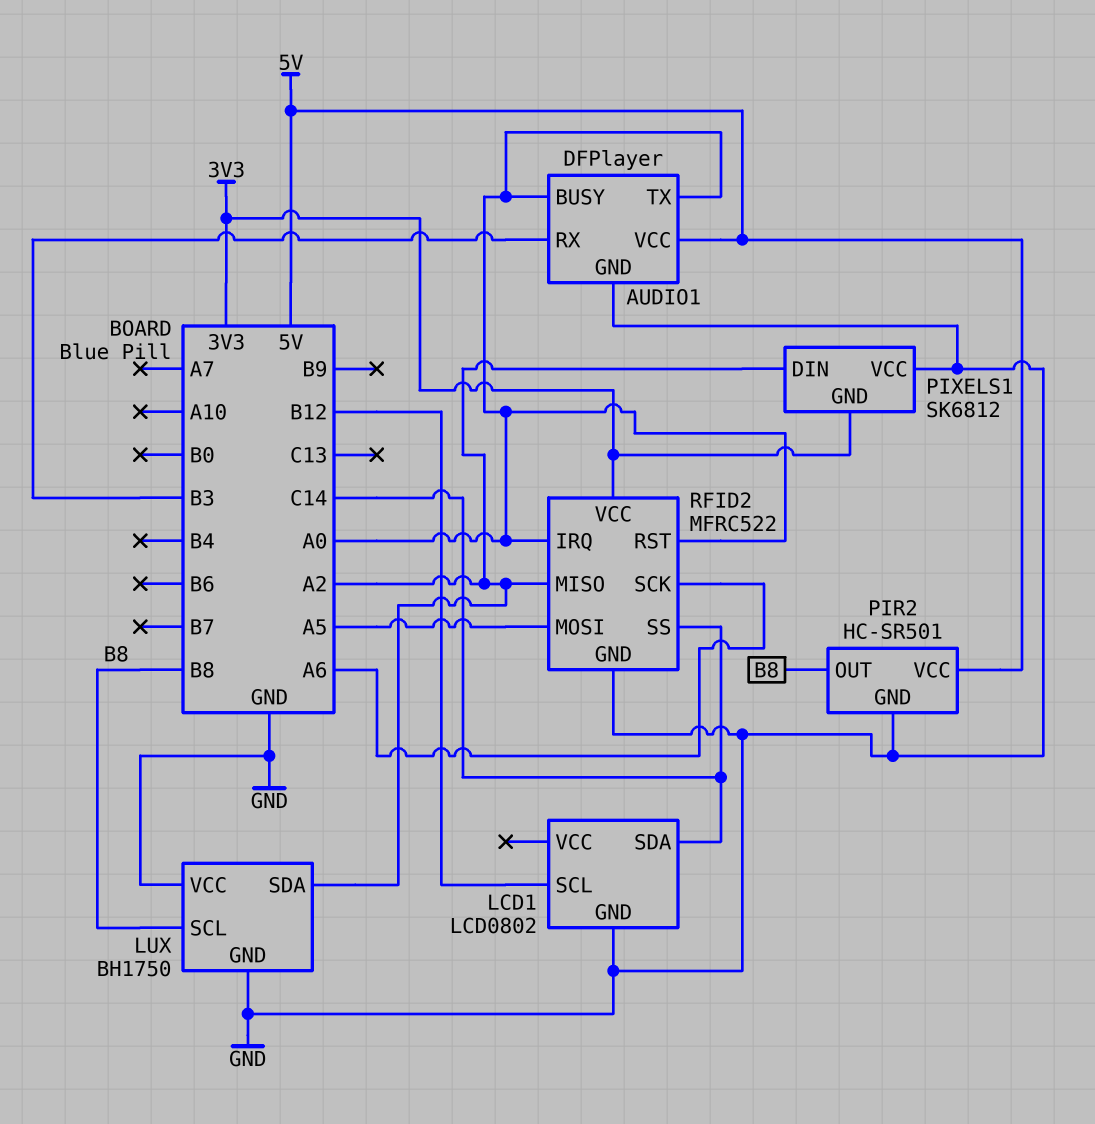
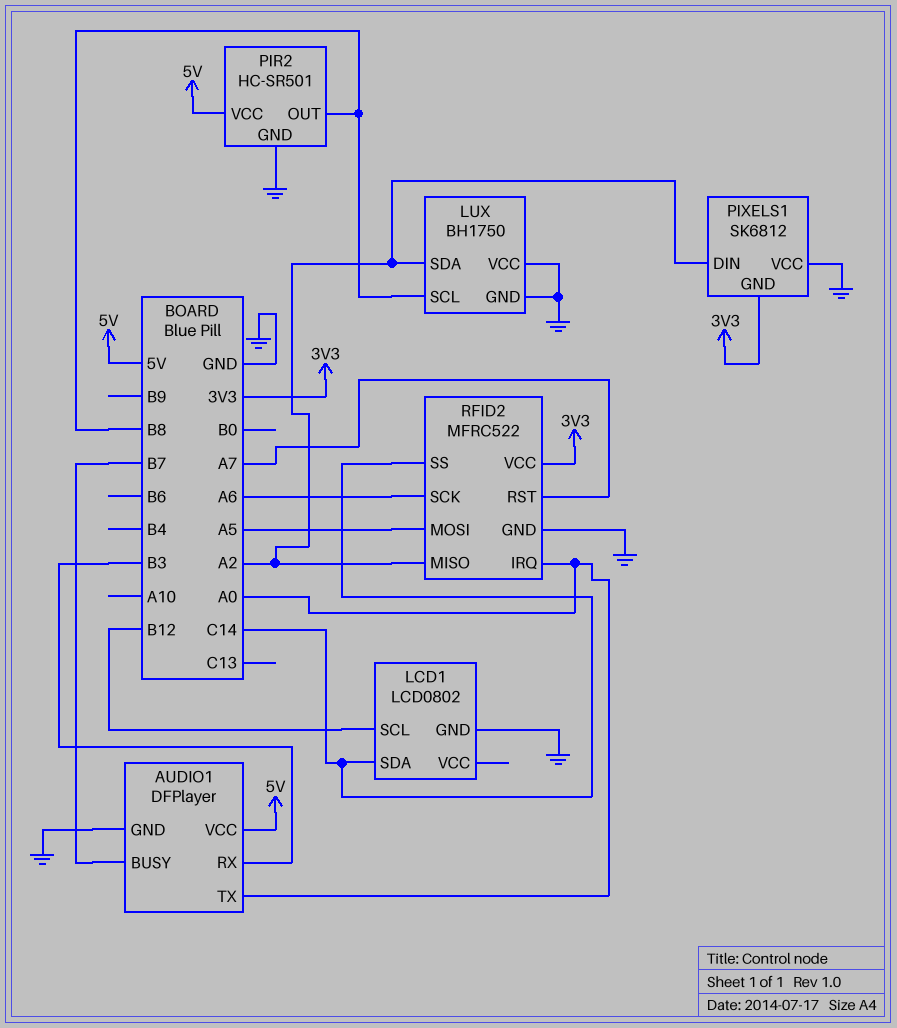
AUDIO1 pin BUSY: A0 -> B7
RFID2 pin RST: A0 -> A7

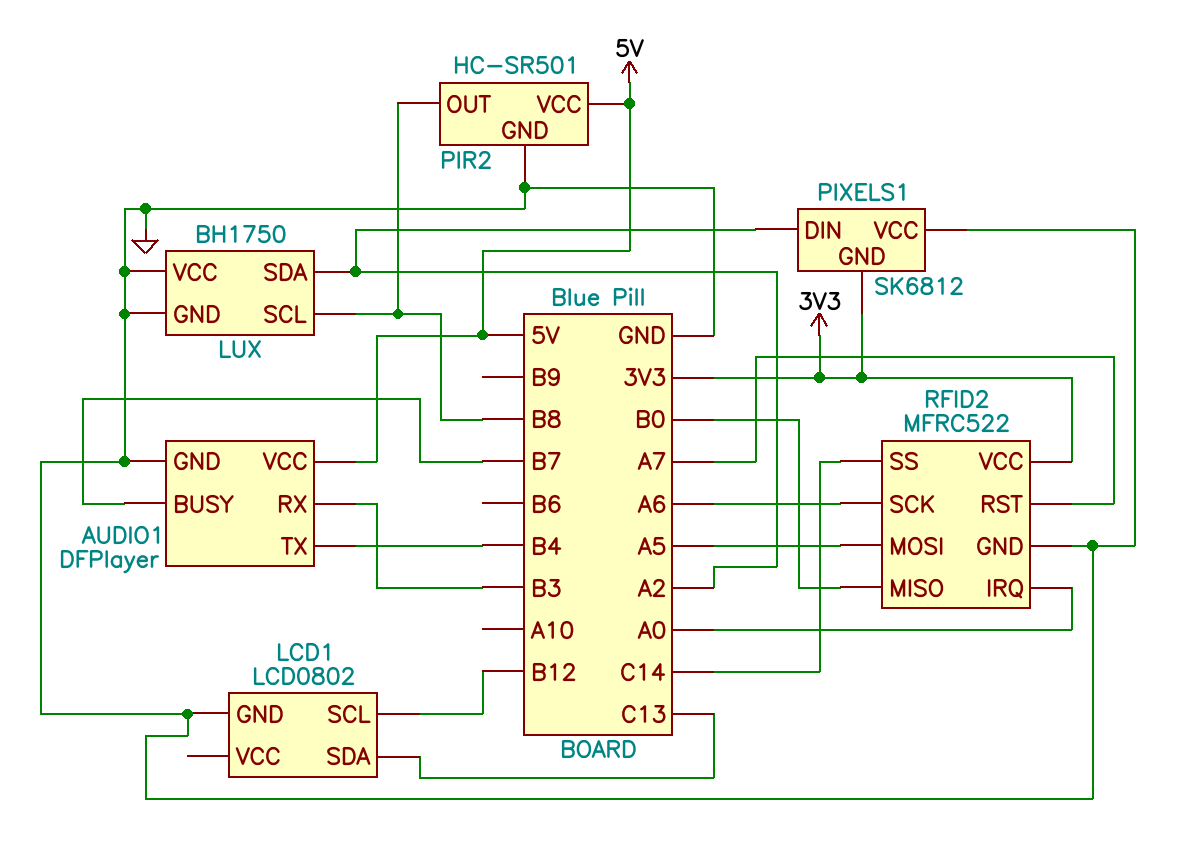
AUDIO1 pin TX: A0 -> B4
LCD1 pin SDA: C14 -> C13
RFID2 pin MISO: A2 -> B0

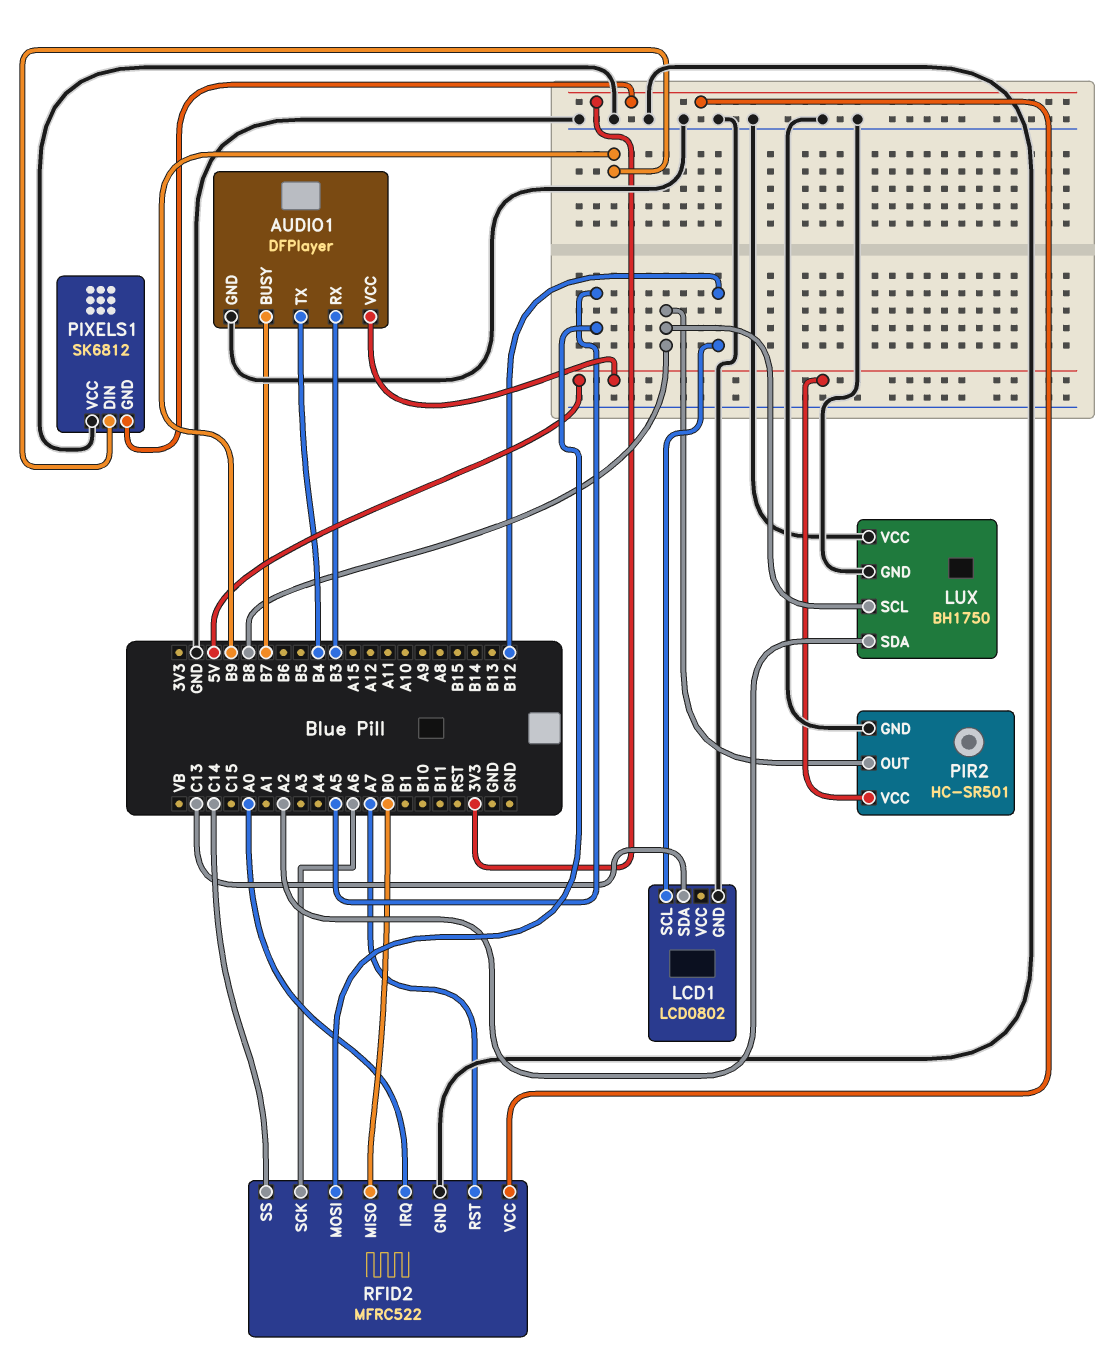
PIXELS1 pin DIN: A2 -> B9

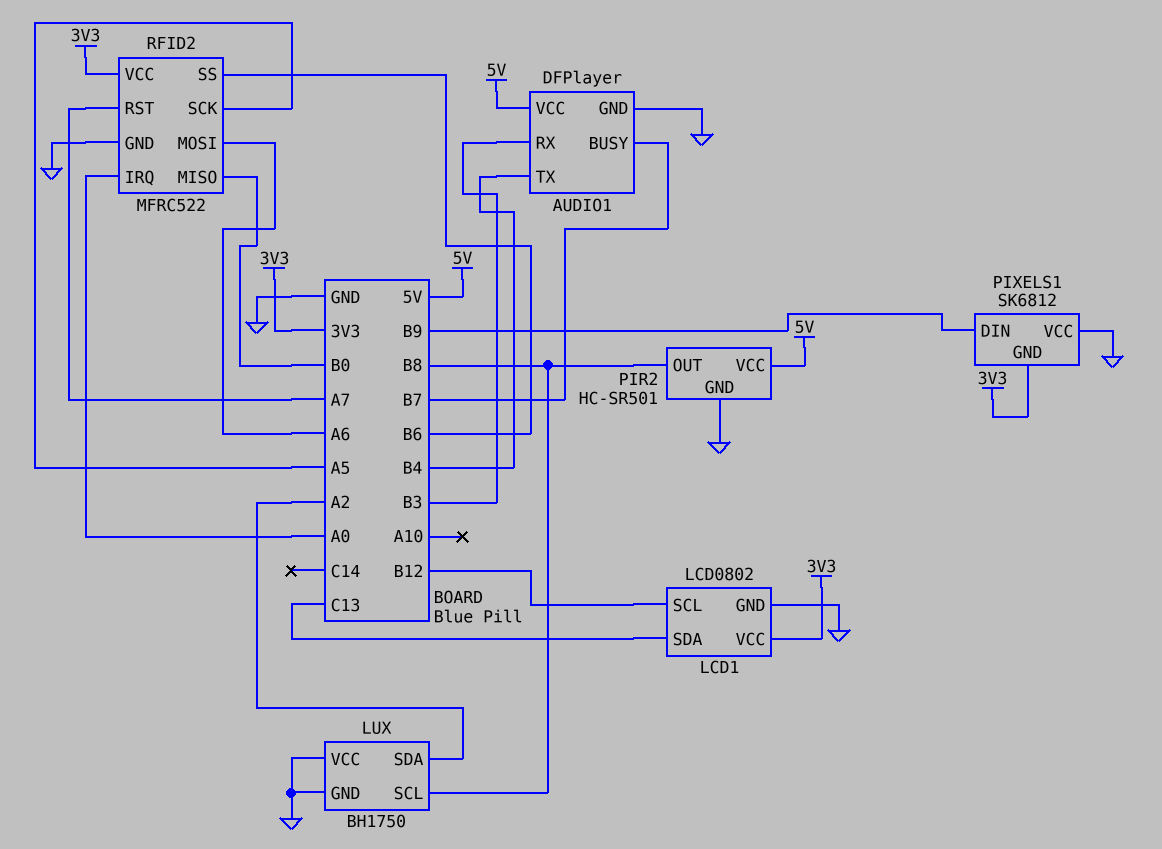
LCD1 pin VCC: none -> 3V3
RFID2 pin MOSI: A5 -> A6
RFID2 pin SCK: A6 -> A5
RFID2 pin SS: C14 -> B6

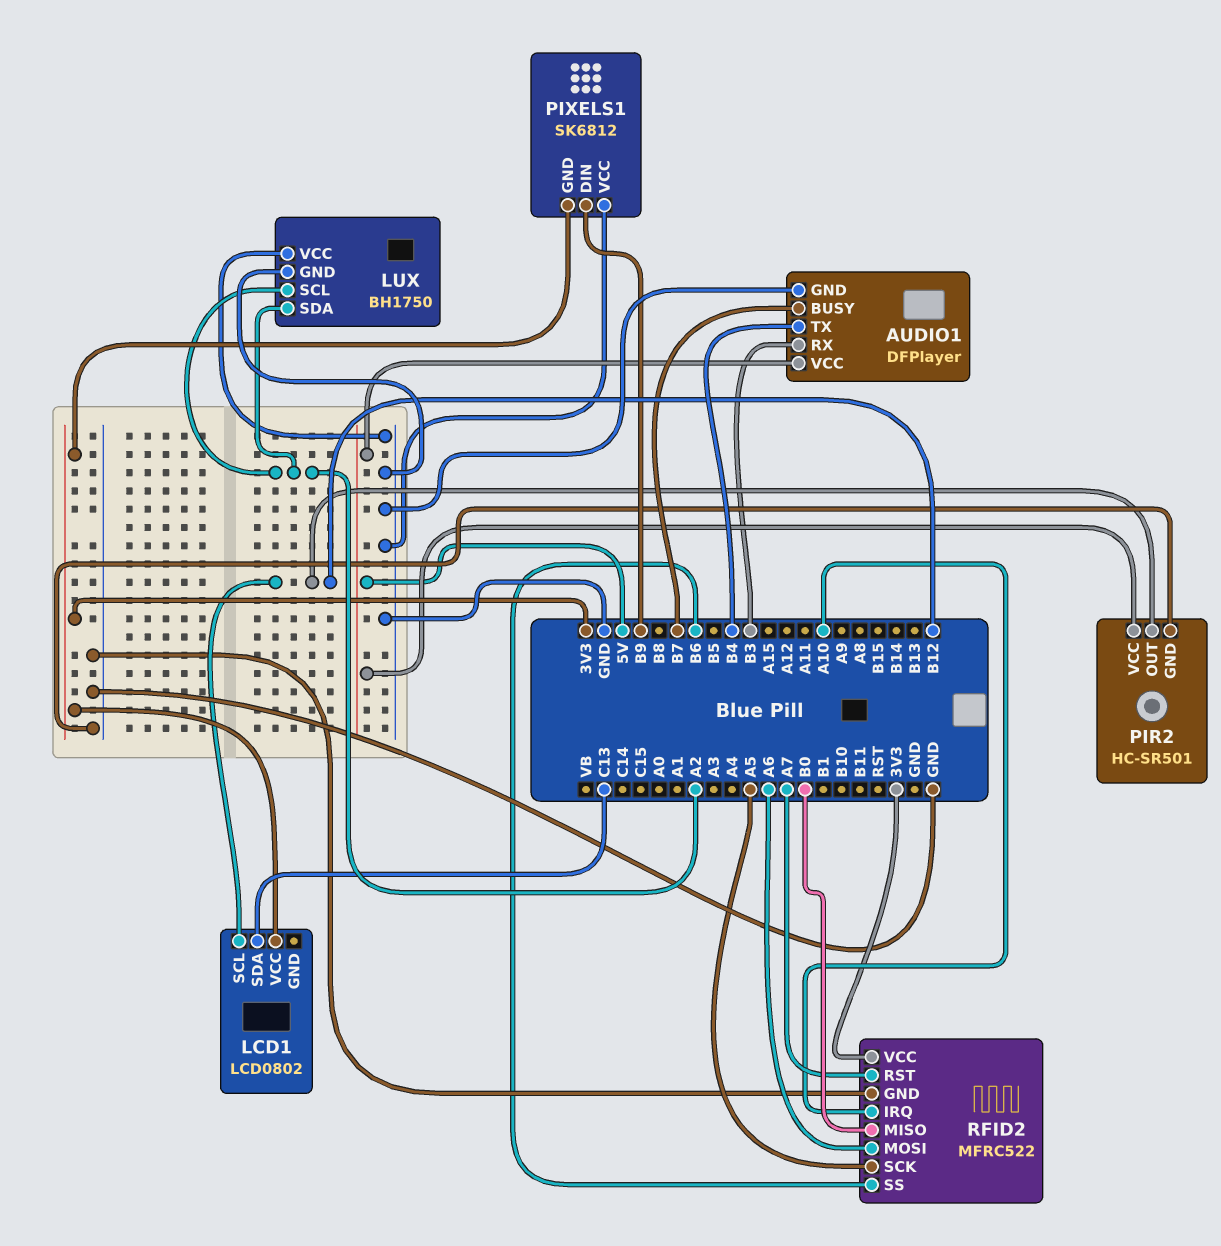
LCD1 pin GND: GND -> none
LUX pin SCL: B8 -> A2
PIR2 pin OUT: B8 -> B12
RFID2 pin IRQ: A0 -> A10

